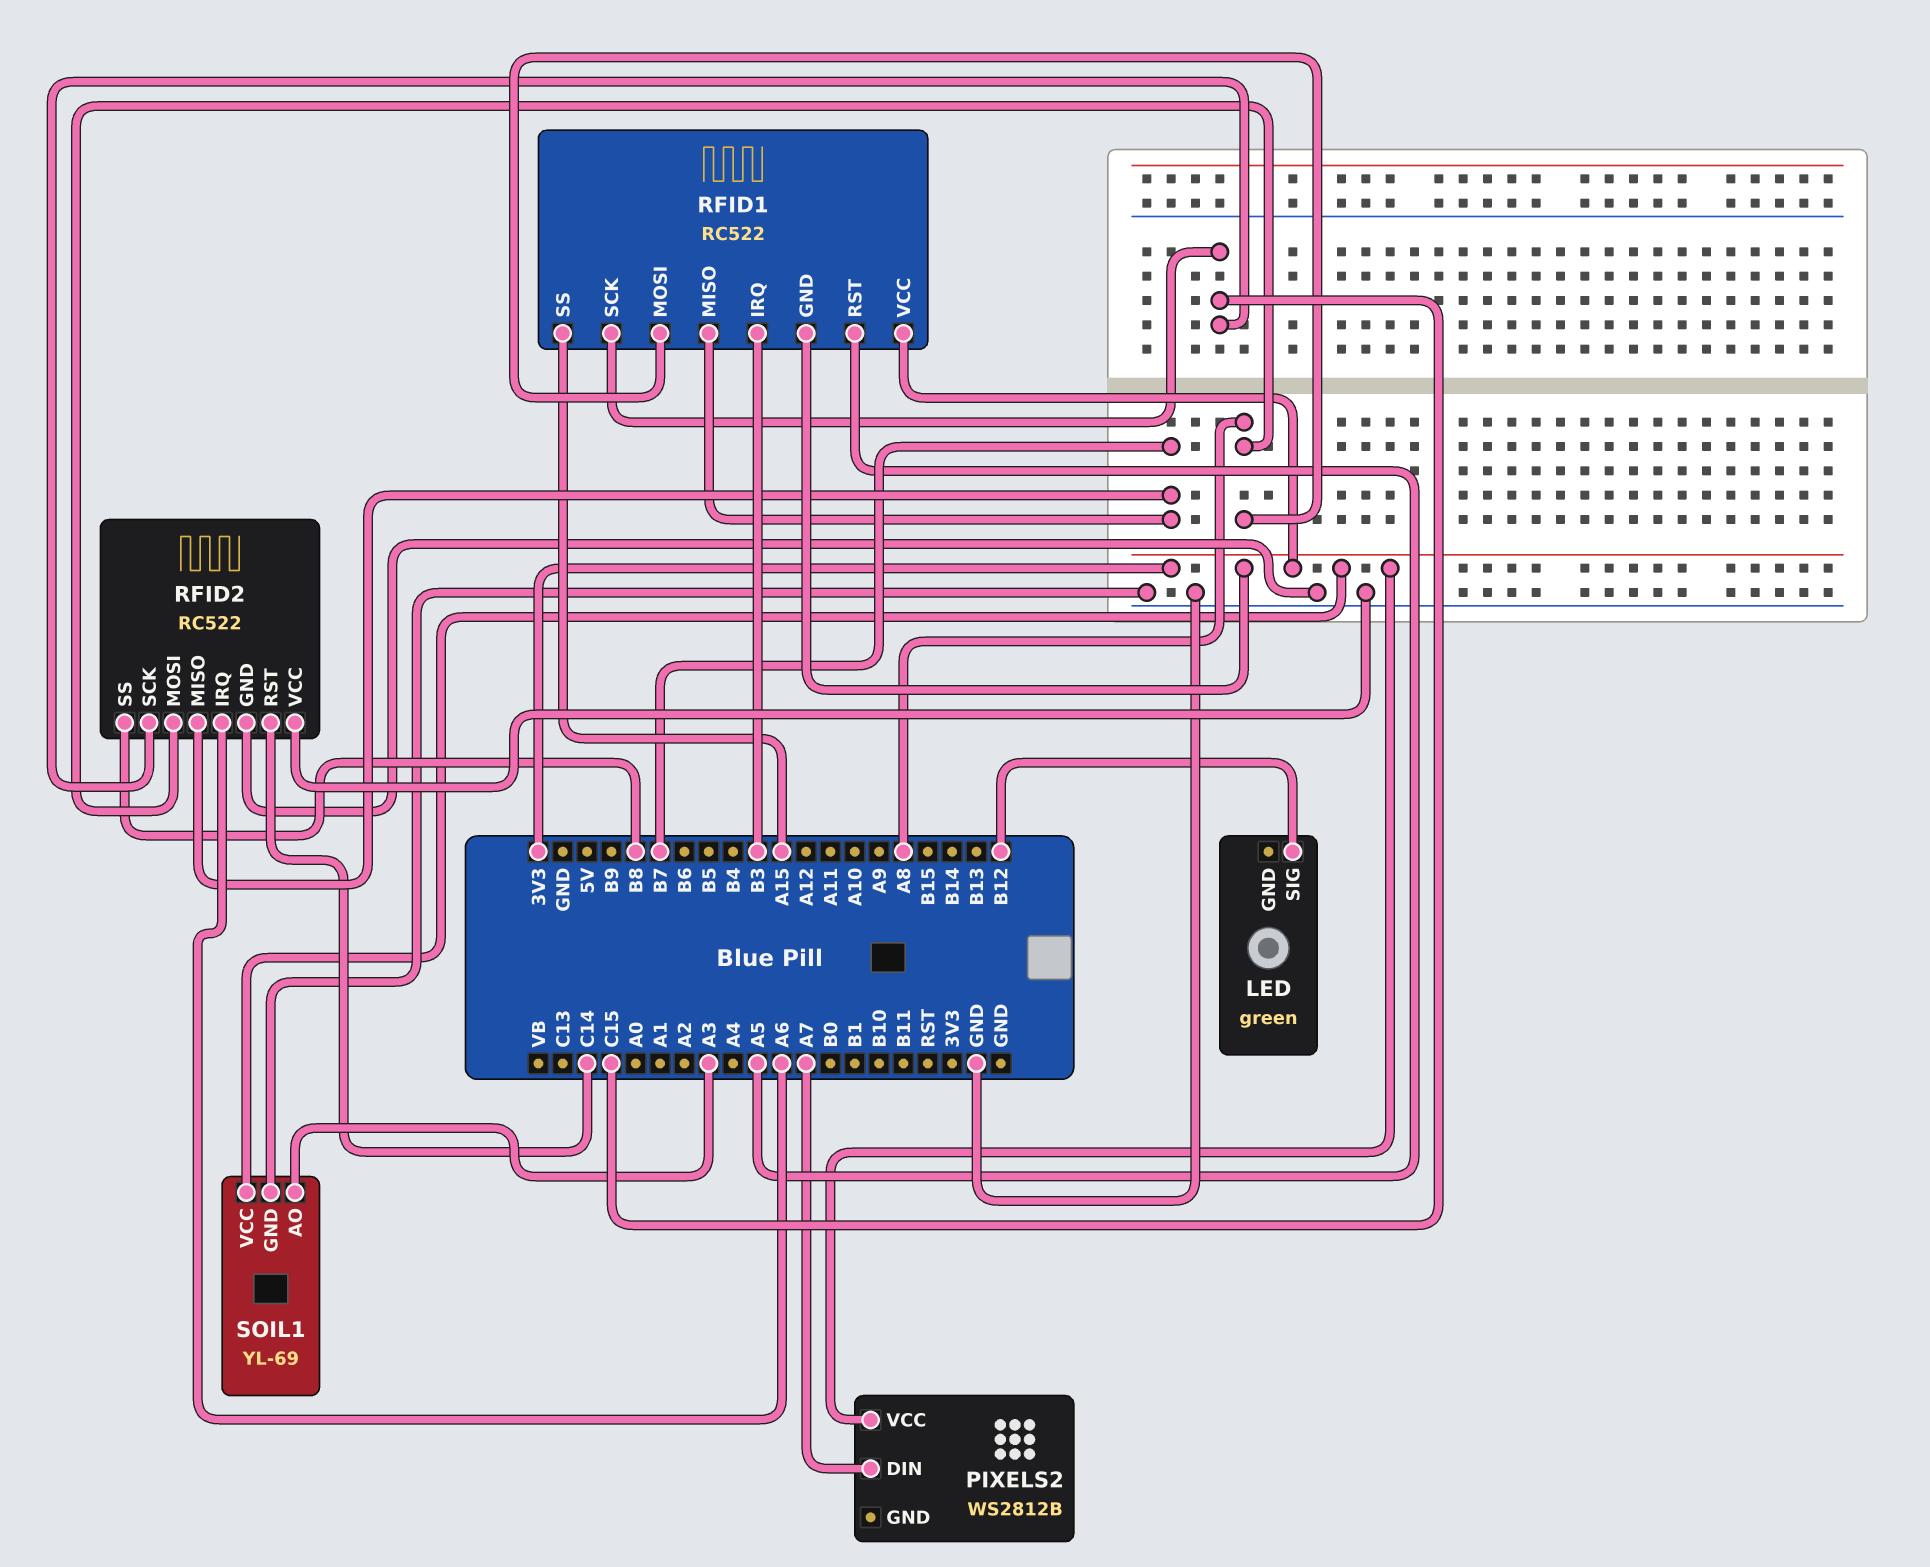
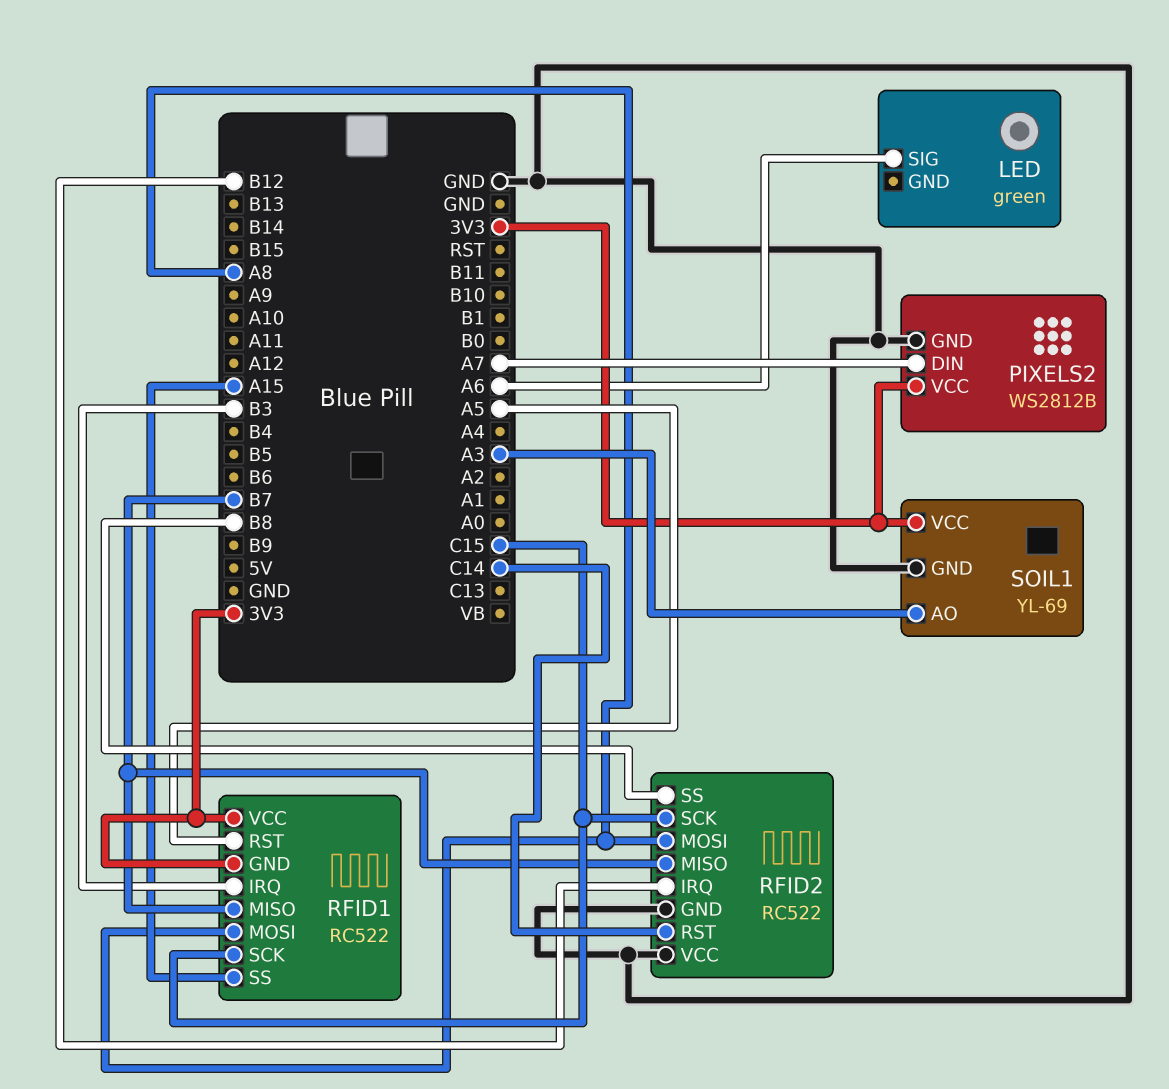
LED pin SIG: B12 -> A6
PIXELS2 pin GND: none -> GND
RFID2 pin IRQ: A6 -> B12

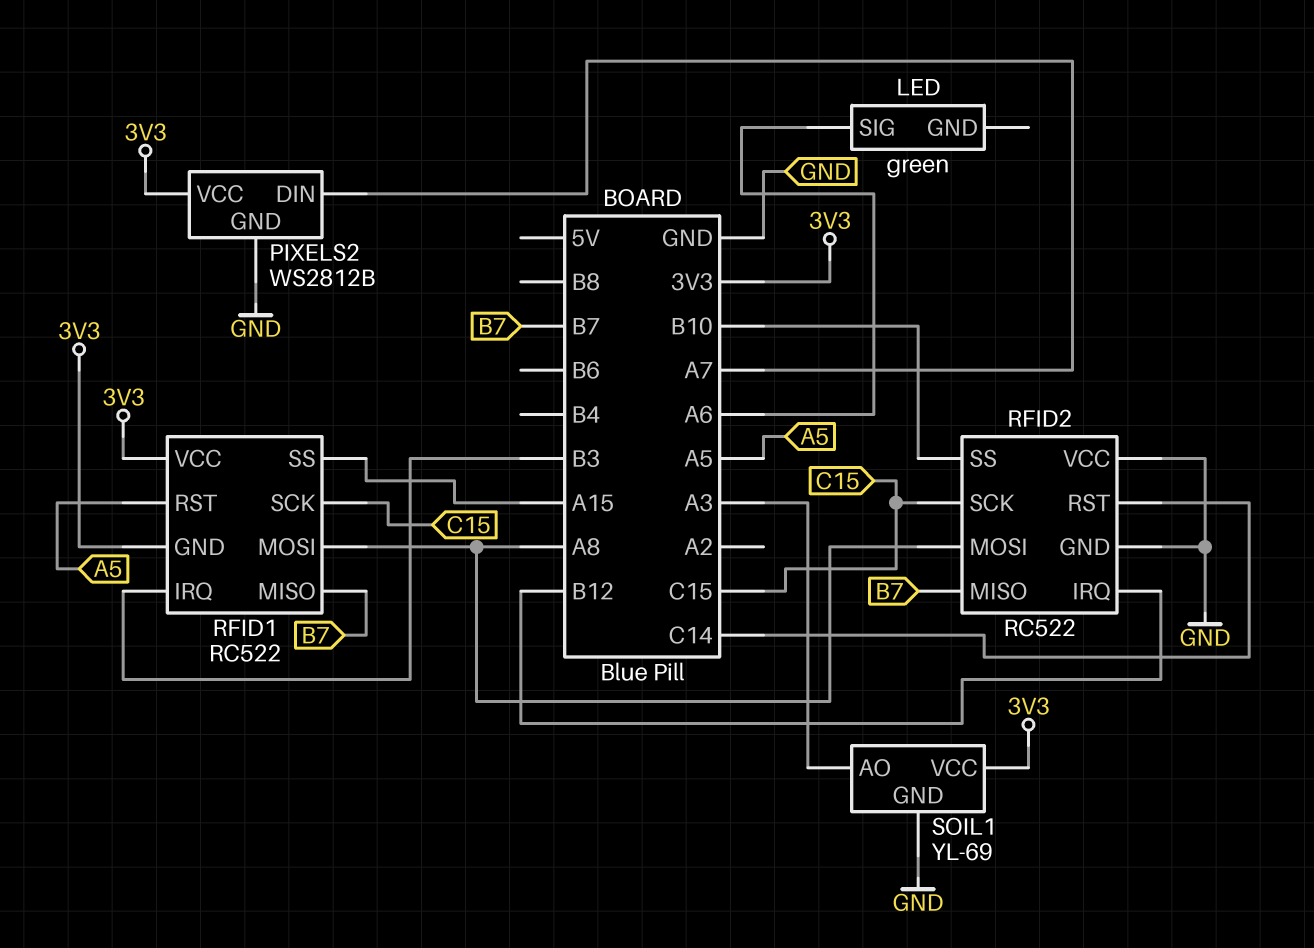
RFID2 pin SS: B8 -> B10

